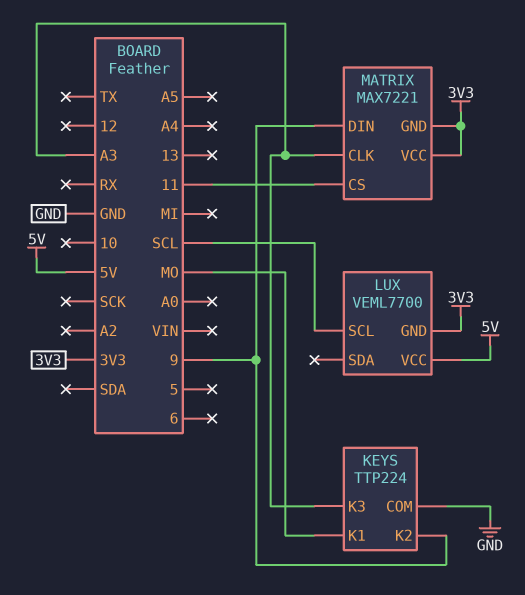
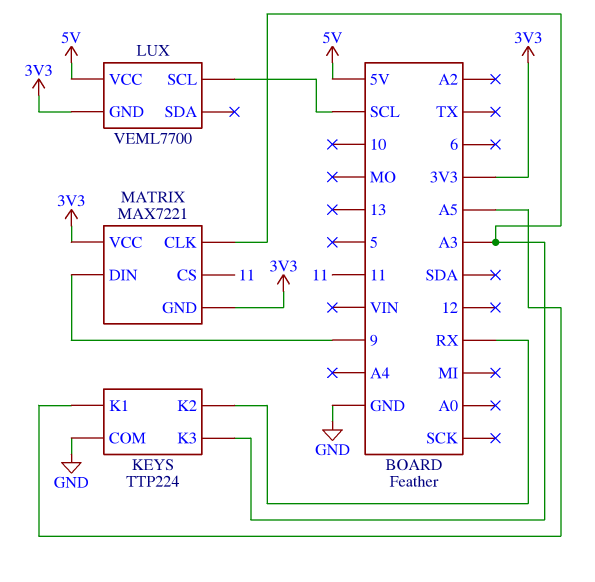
KEYS pin K1: MO -> A5
KEYS pin K2: 9 -> RX

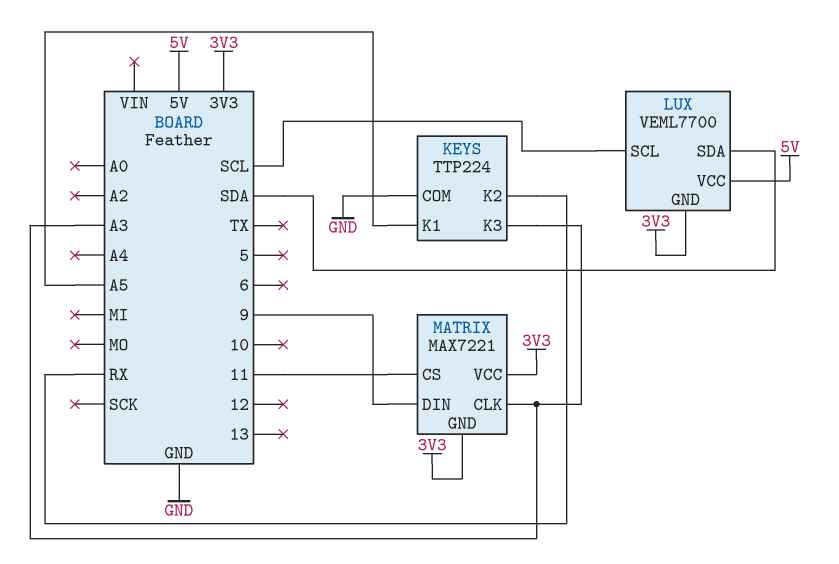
LUX pin SDA: none -> SDA

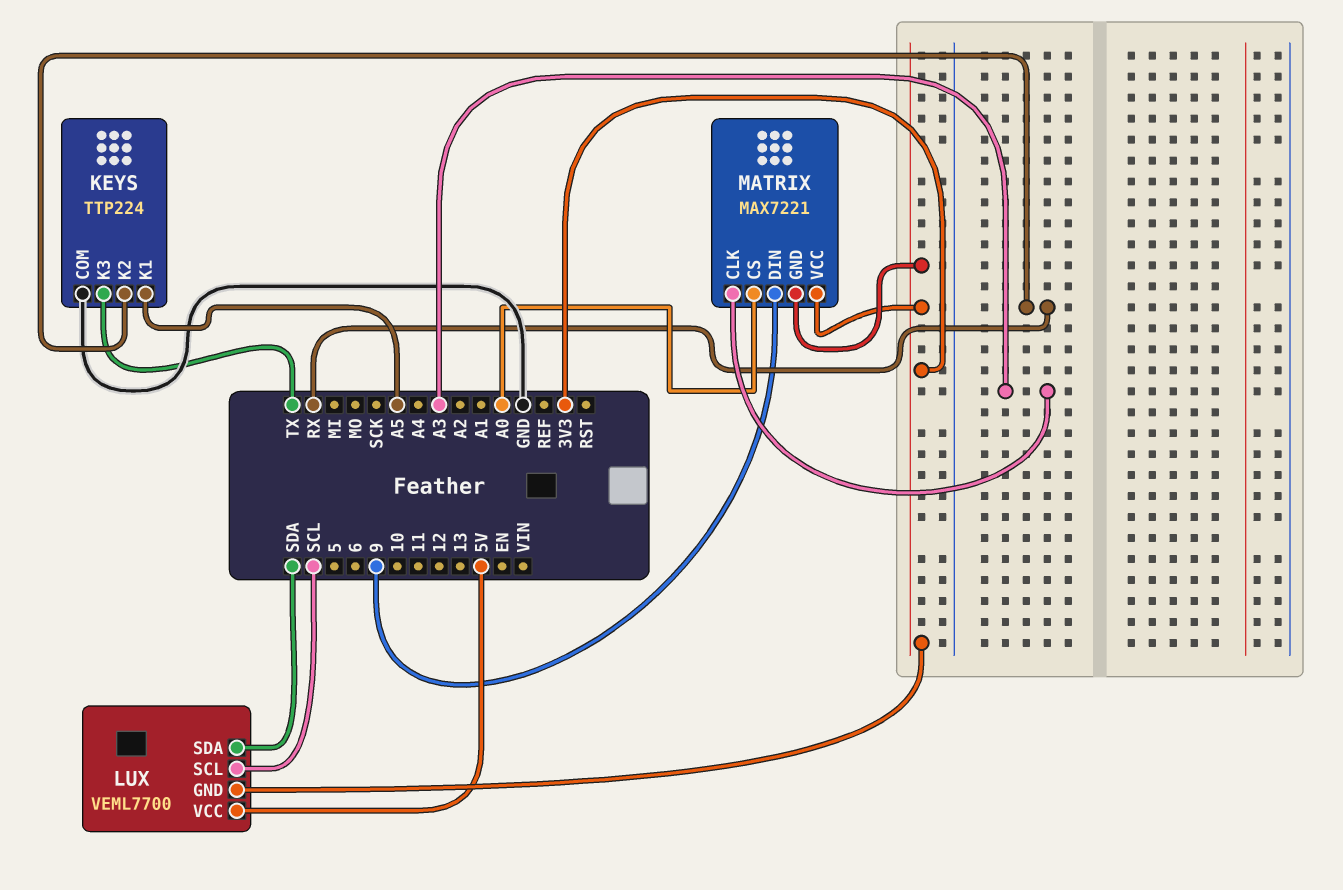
KEYS pin K3: A3 -> TX
MATRIX pin CS: 11 -> A0

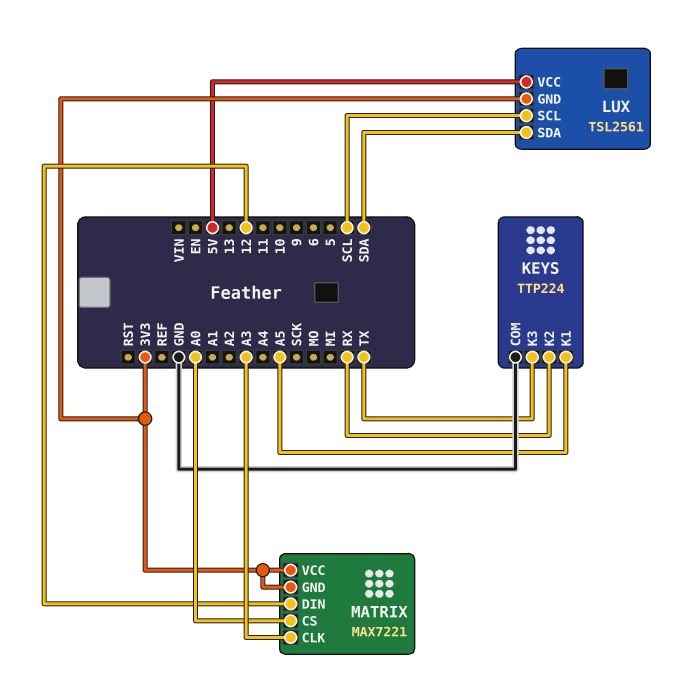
LUX: VEML7700 -> TSL2561
MATRIX pin DIN: 9 -> 12

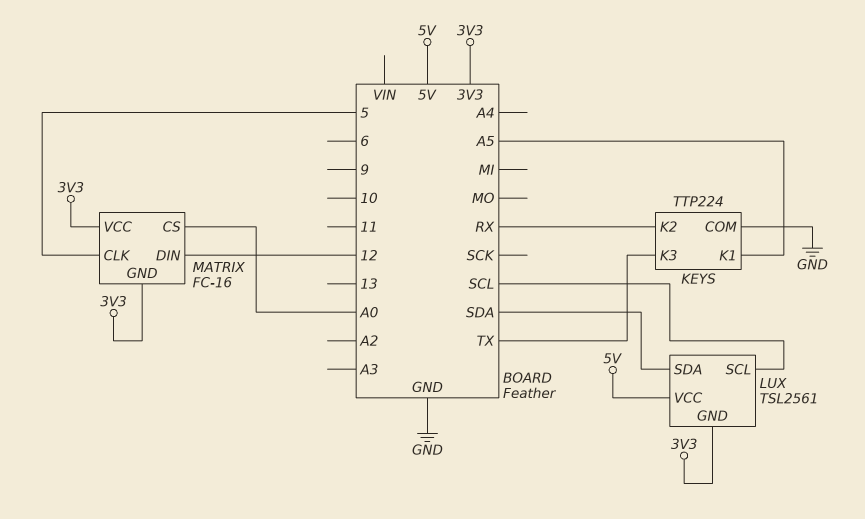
MATRIX: MAX7221 -> FC-16
MATRIX pin CLK: A3 -> 5

